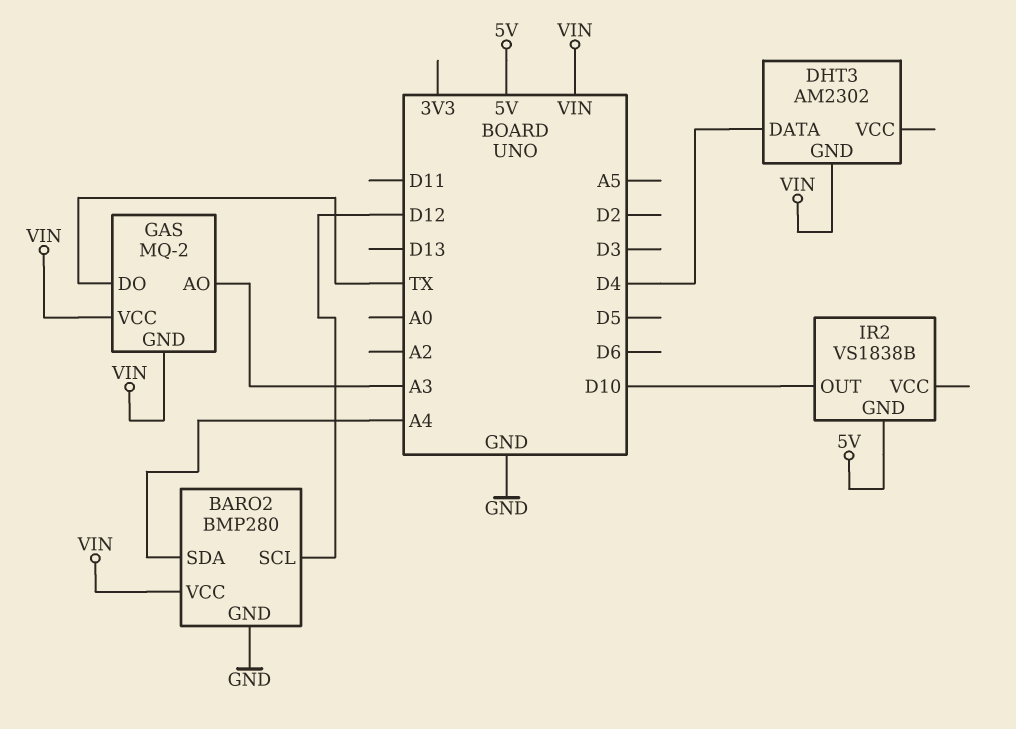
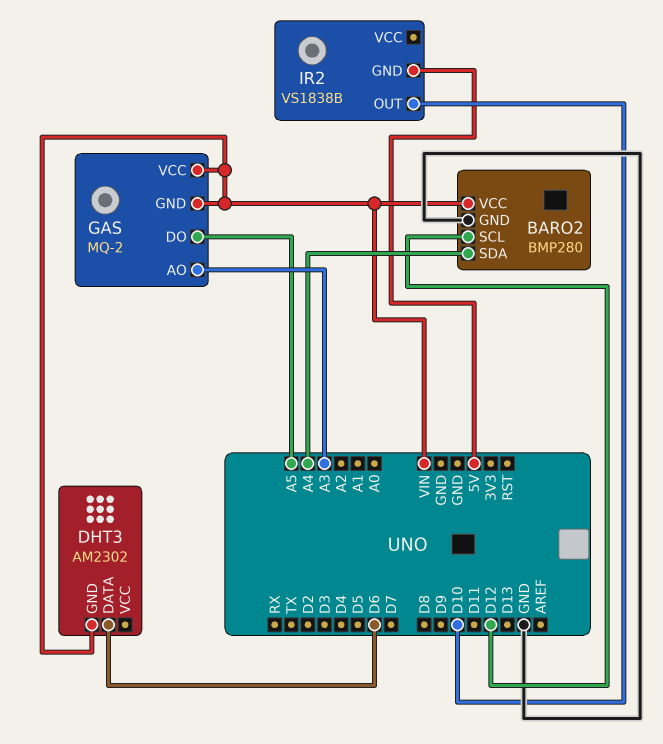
DHT3 pin DATA: D4 -> D6
GAS pin DO: TX -> A5

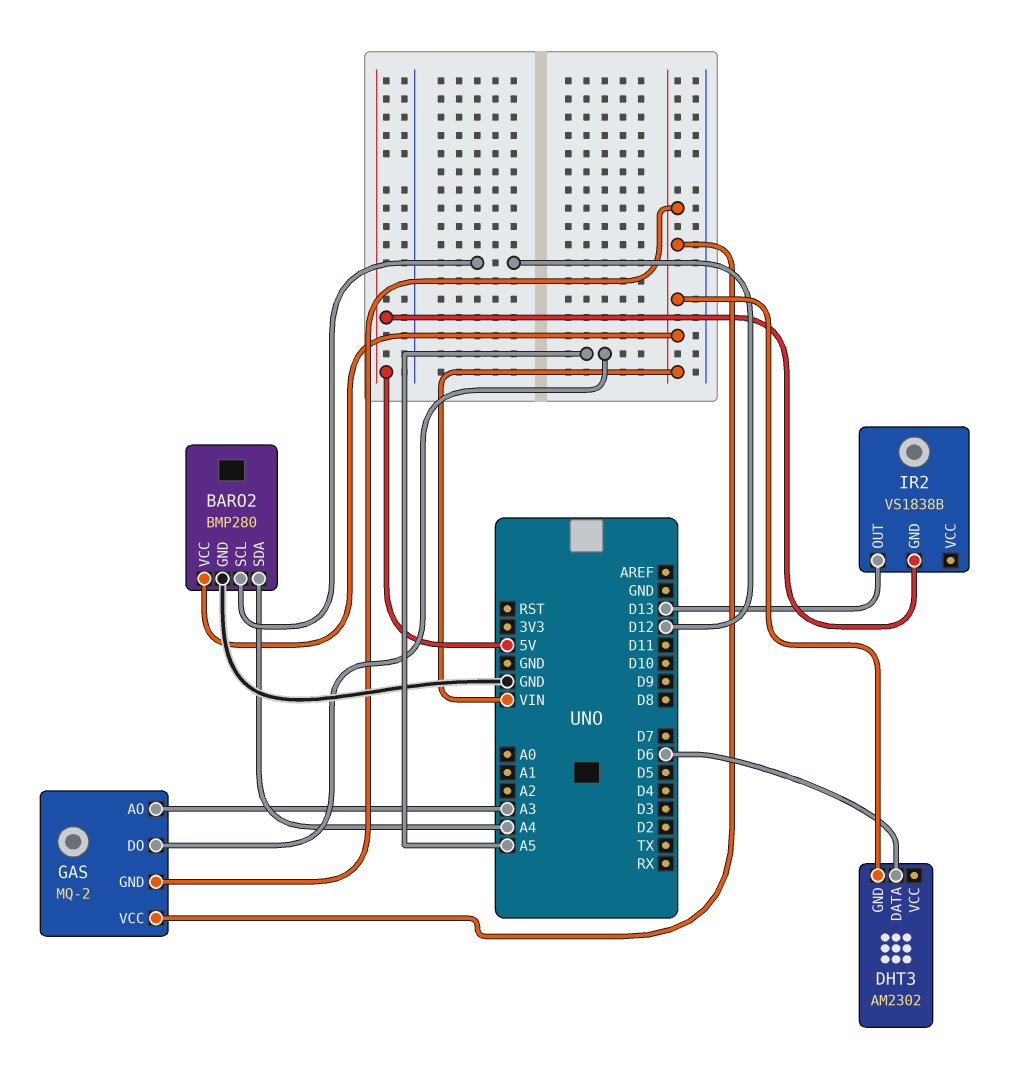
IR2 pin OUT: D10 -> D13

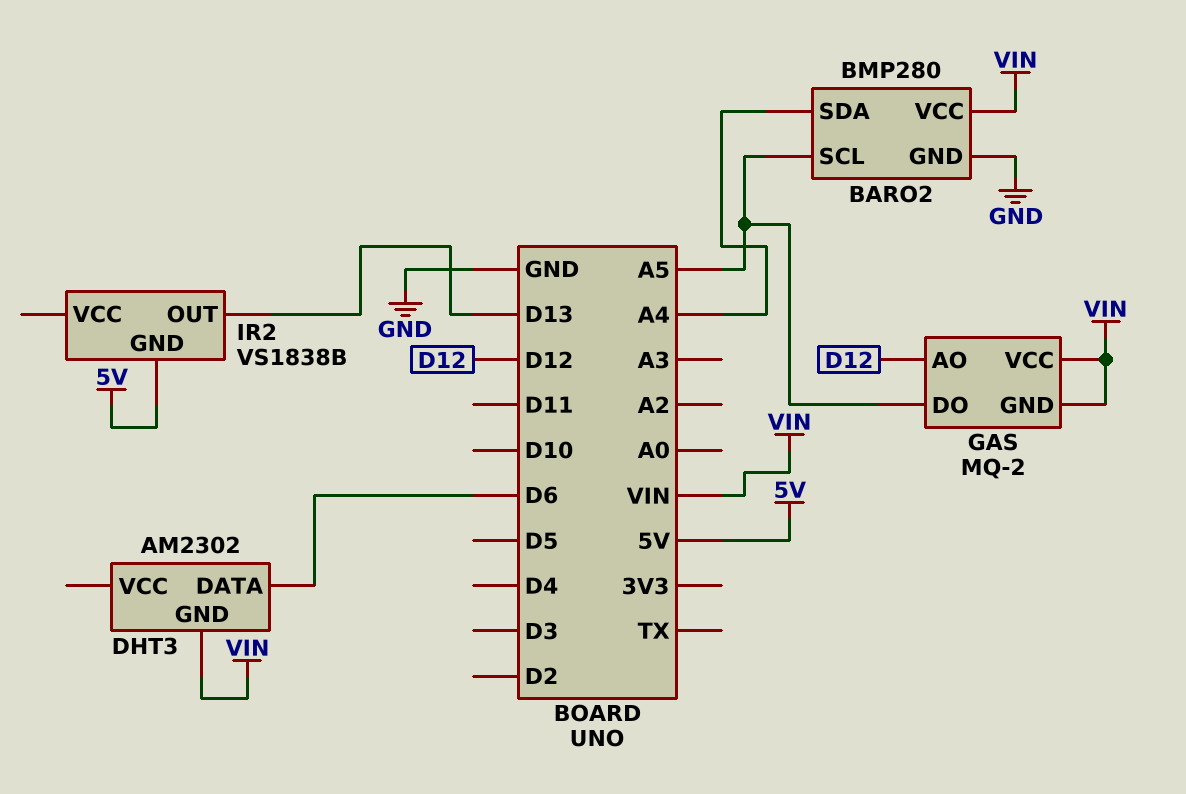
BARO2 pin SCL: D12 -> A5
GAS pin AO: A3 -> D12

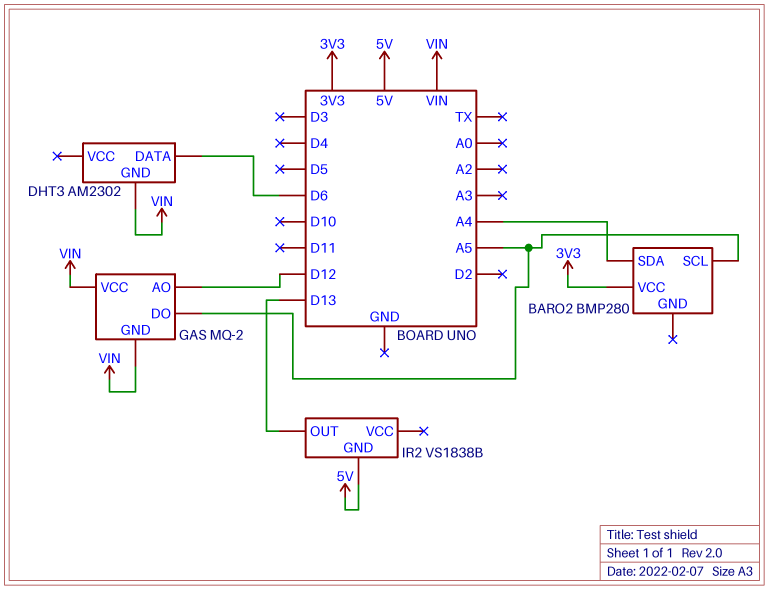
BARO2 pin GND: GND -> none
BARO2 pin VCC: VIN -> 3V3

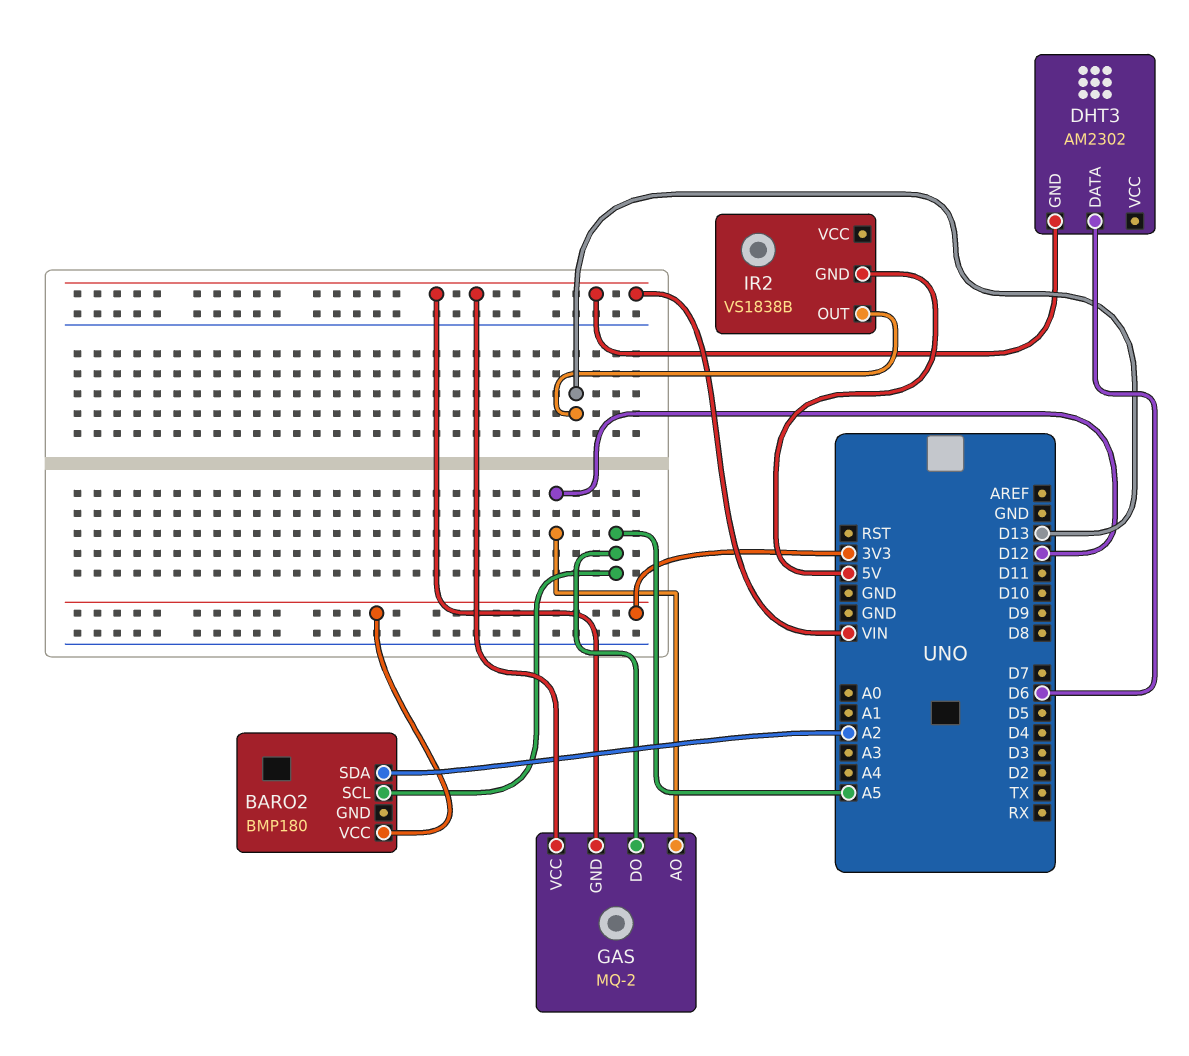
BARO2: BMP280 -> BMP180
BARO2 pin SDA: A4 -> A2

